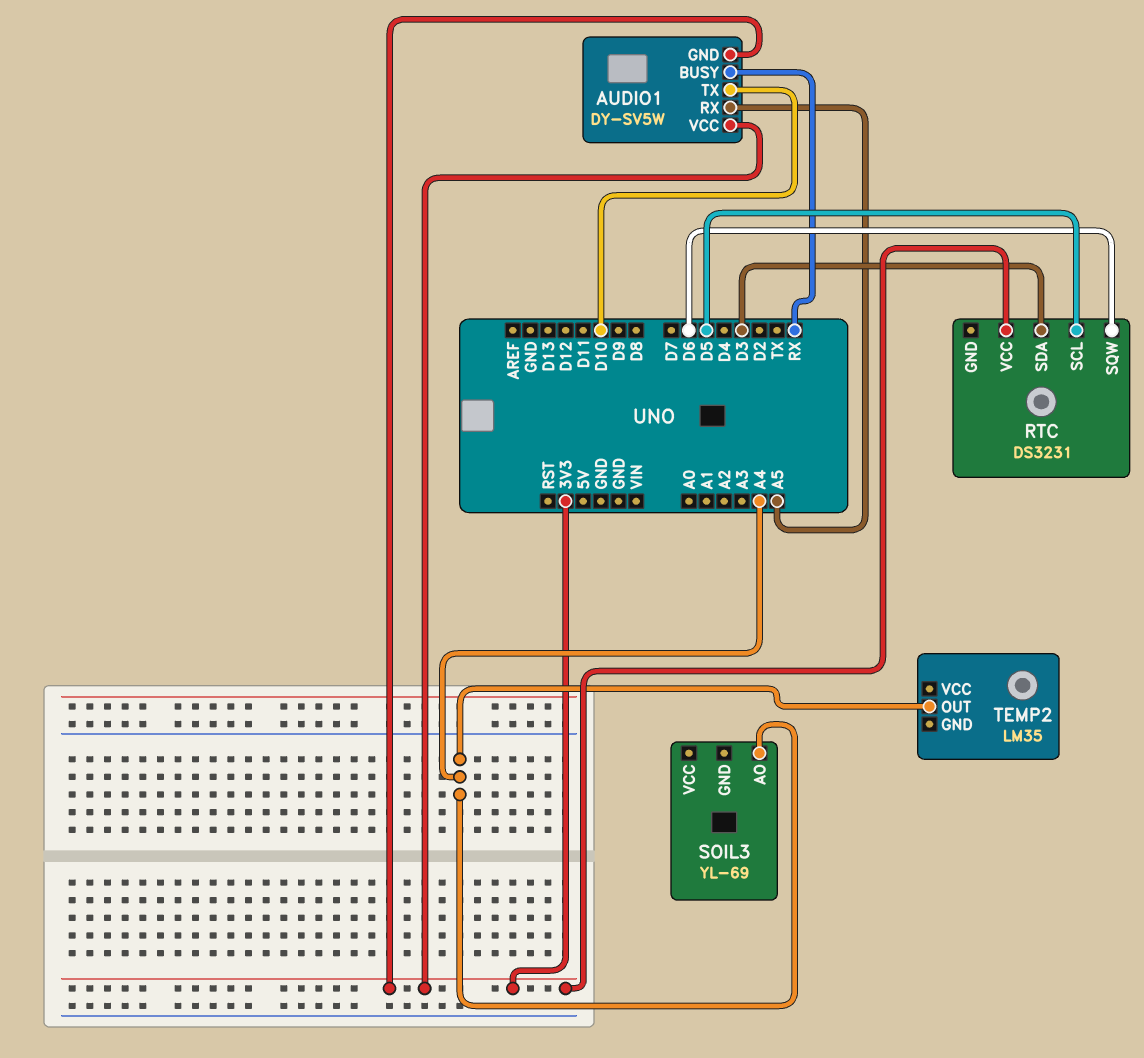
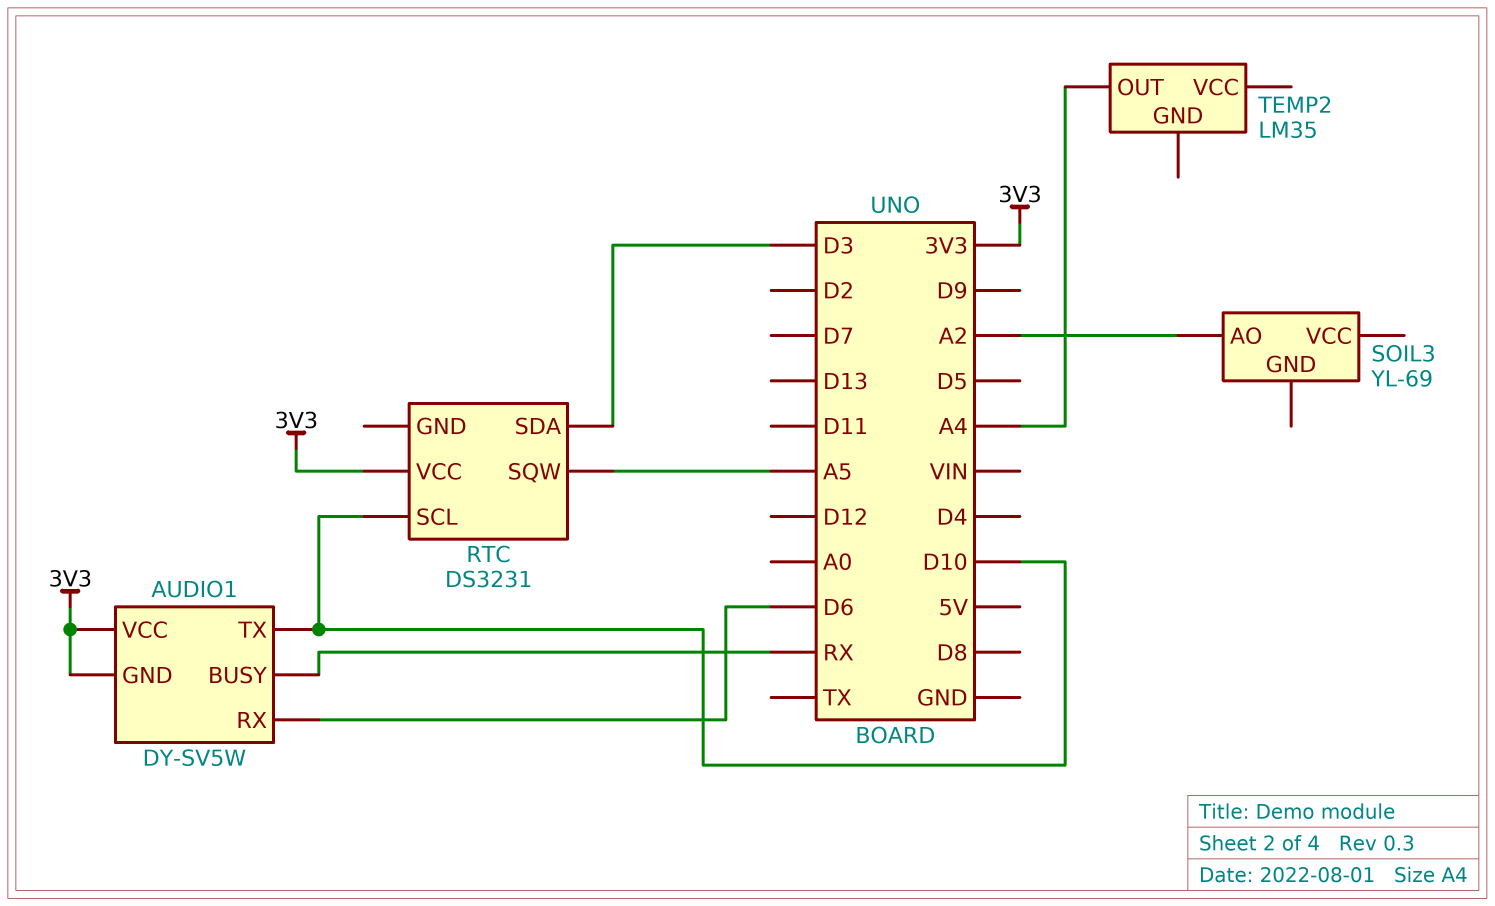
AUDIO1 pin RX: A5 -> D6
RTC pin SCL: D5 -> D10
RTC pin SQW: D6 -> A5
SOIL3 pin AO: A4 -> A2

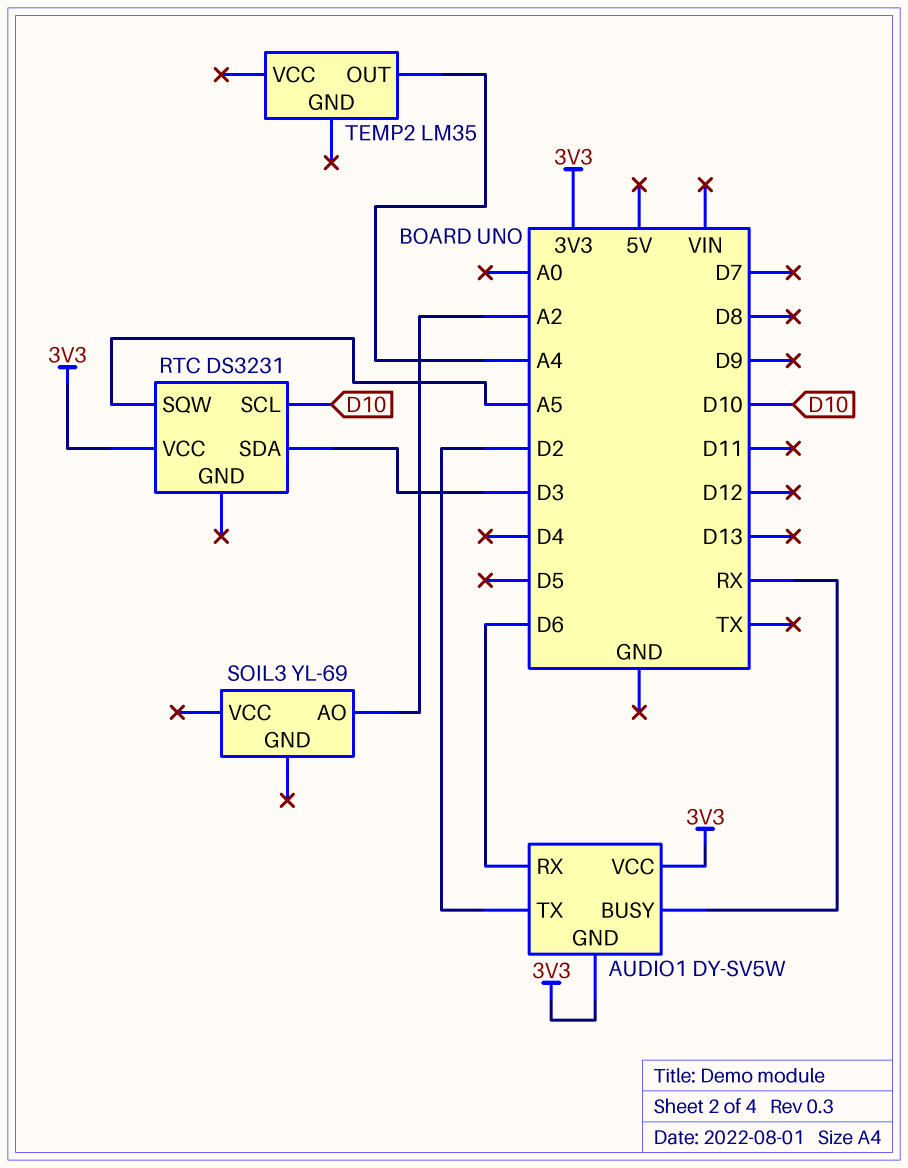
AUDIO1 pin TX: D10 -> D2

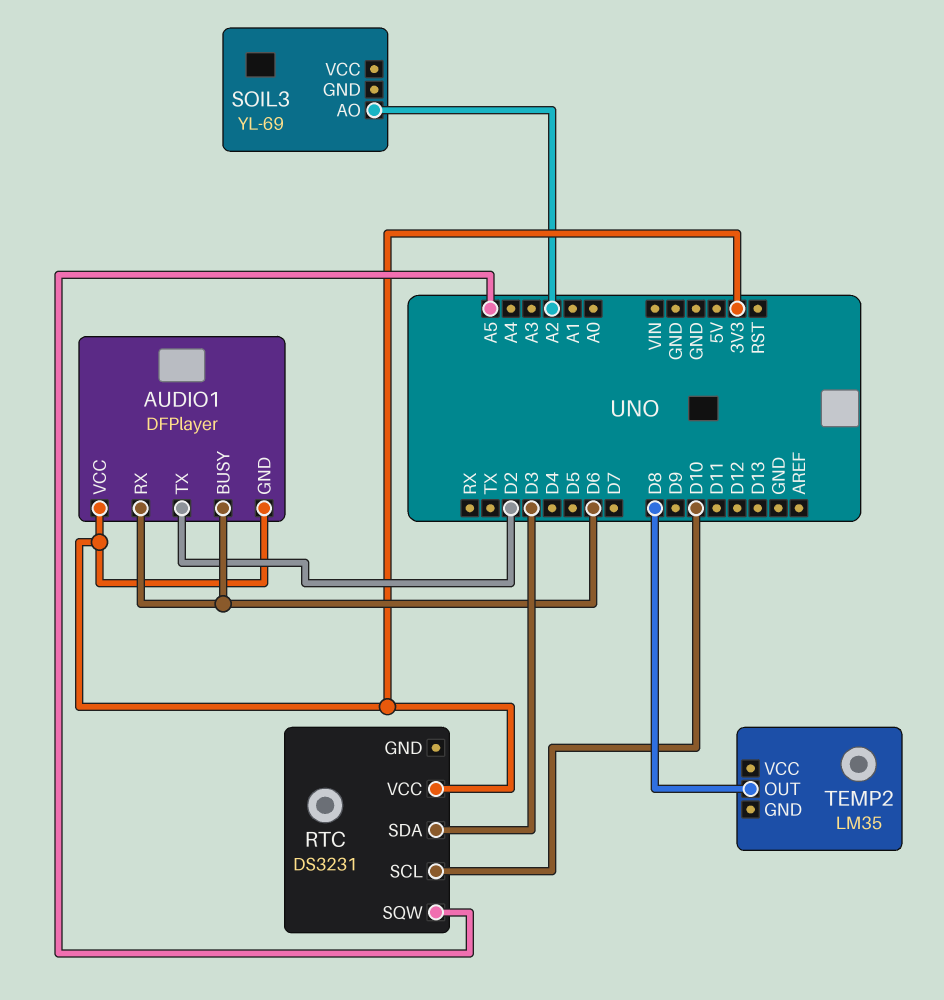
AUDIO1: DY-SV5W -> DFPlayer
AUDIO1 pin BUSY: RX -> D6
TEMP2 pin OUT: A4 -> D8

